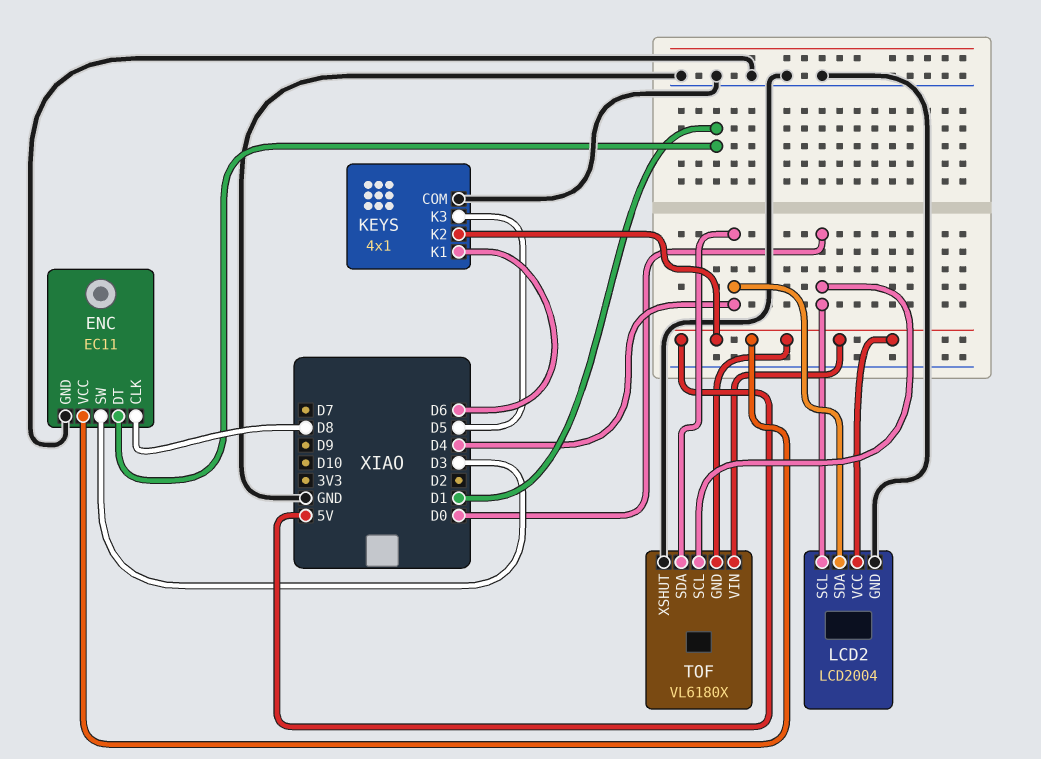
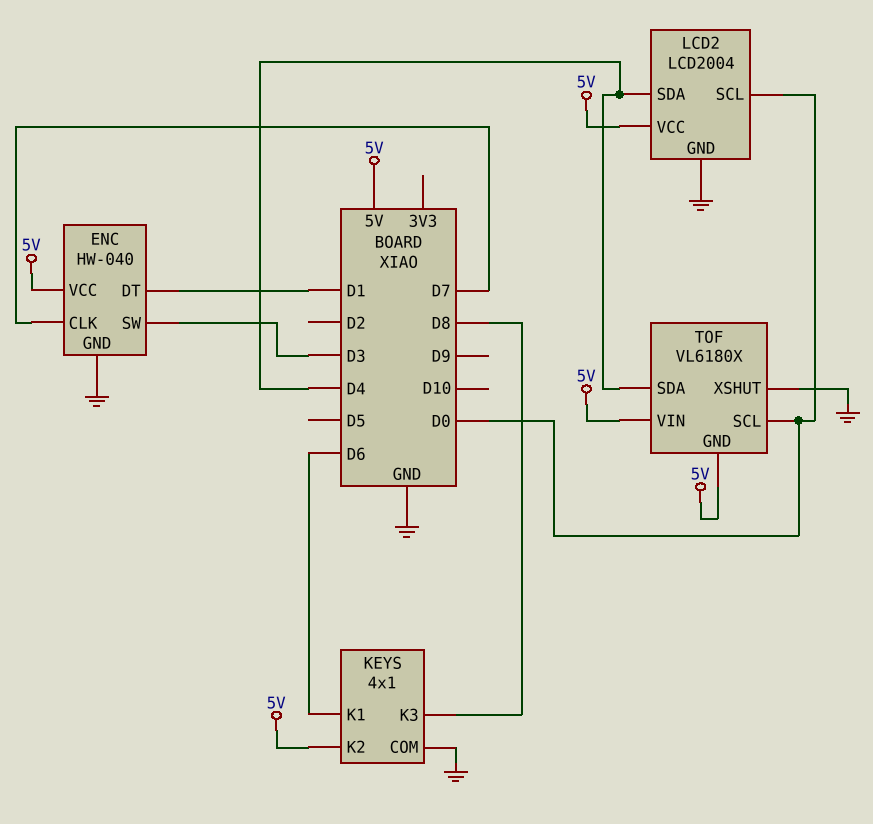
ENC: EC11 -> HW-040
ENC pin CLK: D8 -> D7
KEYS pin K3: D5 -> D8

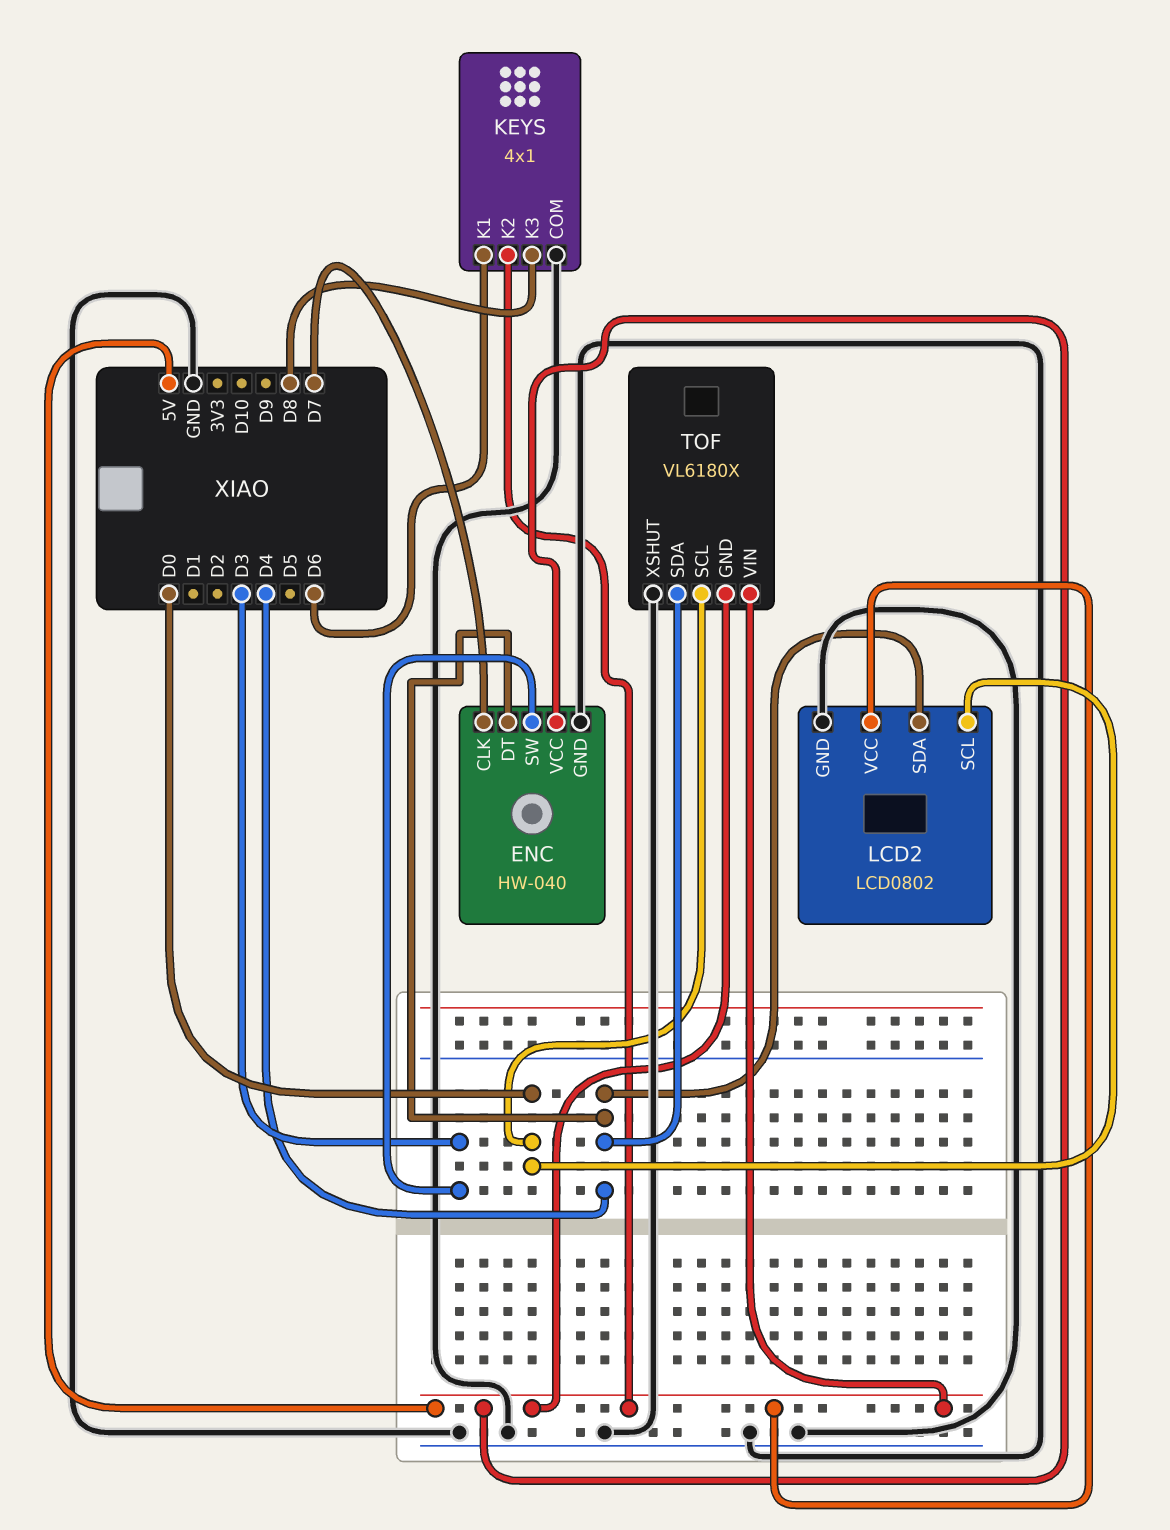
ENC pin DT: D1 -> D4
LCD2: LCD2004 -> LCD0802

